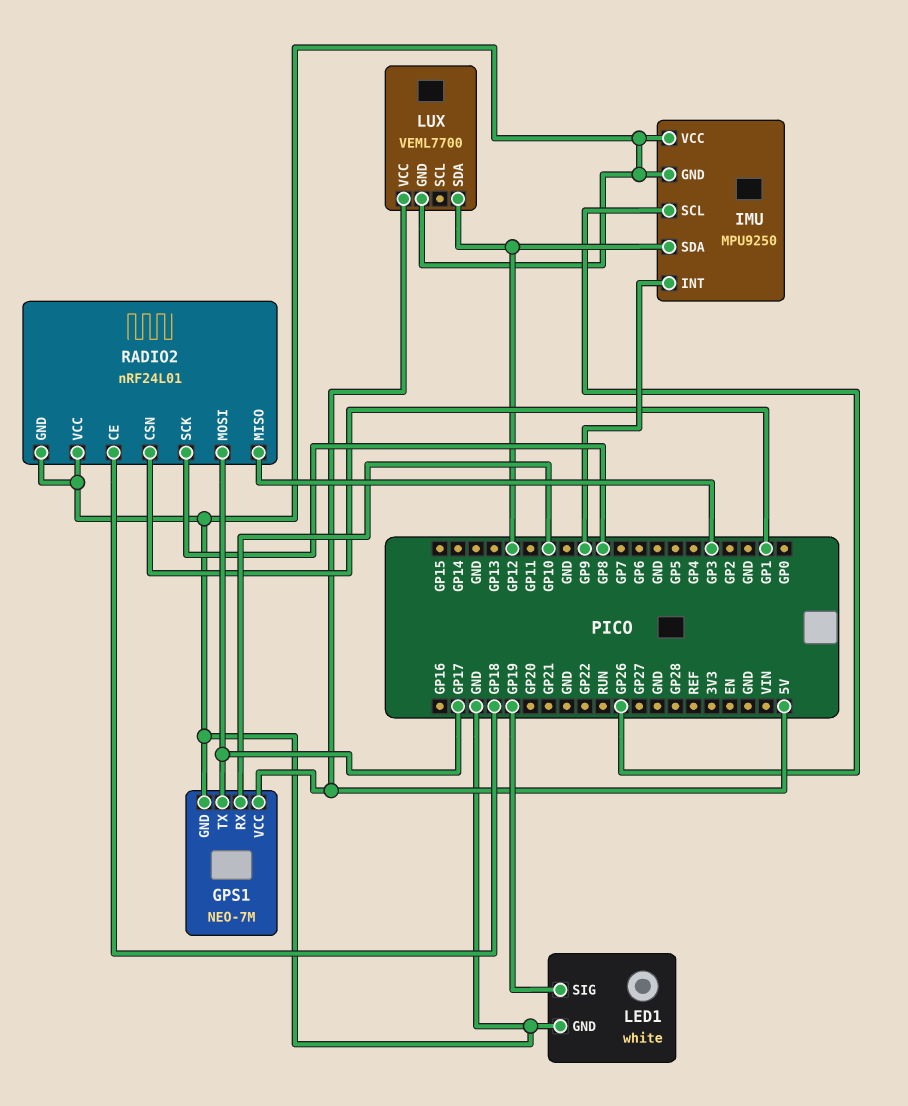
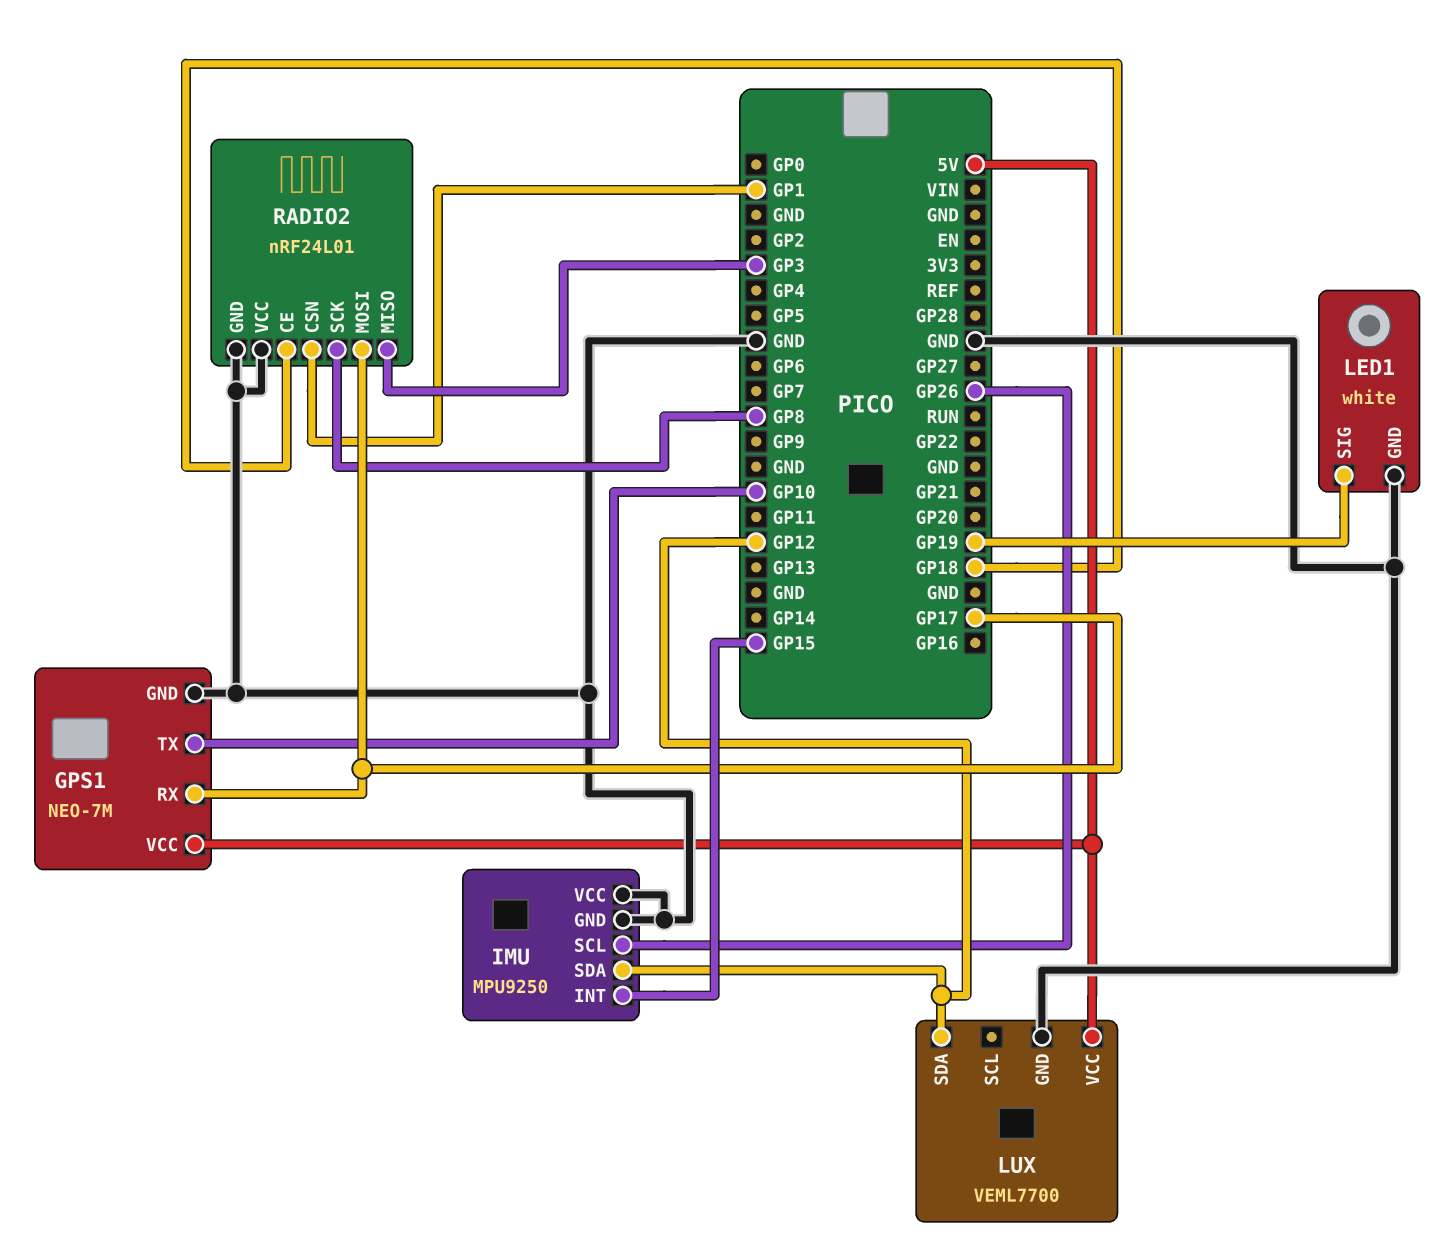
GPS1 pin RX: GP10 -> GP17
GPS1 pin TX: GP17 -> GP10
IMU pin INT: GP9 -> GP15

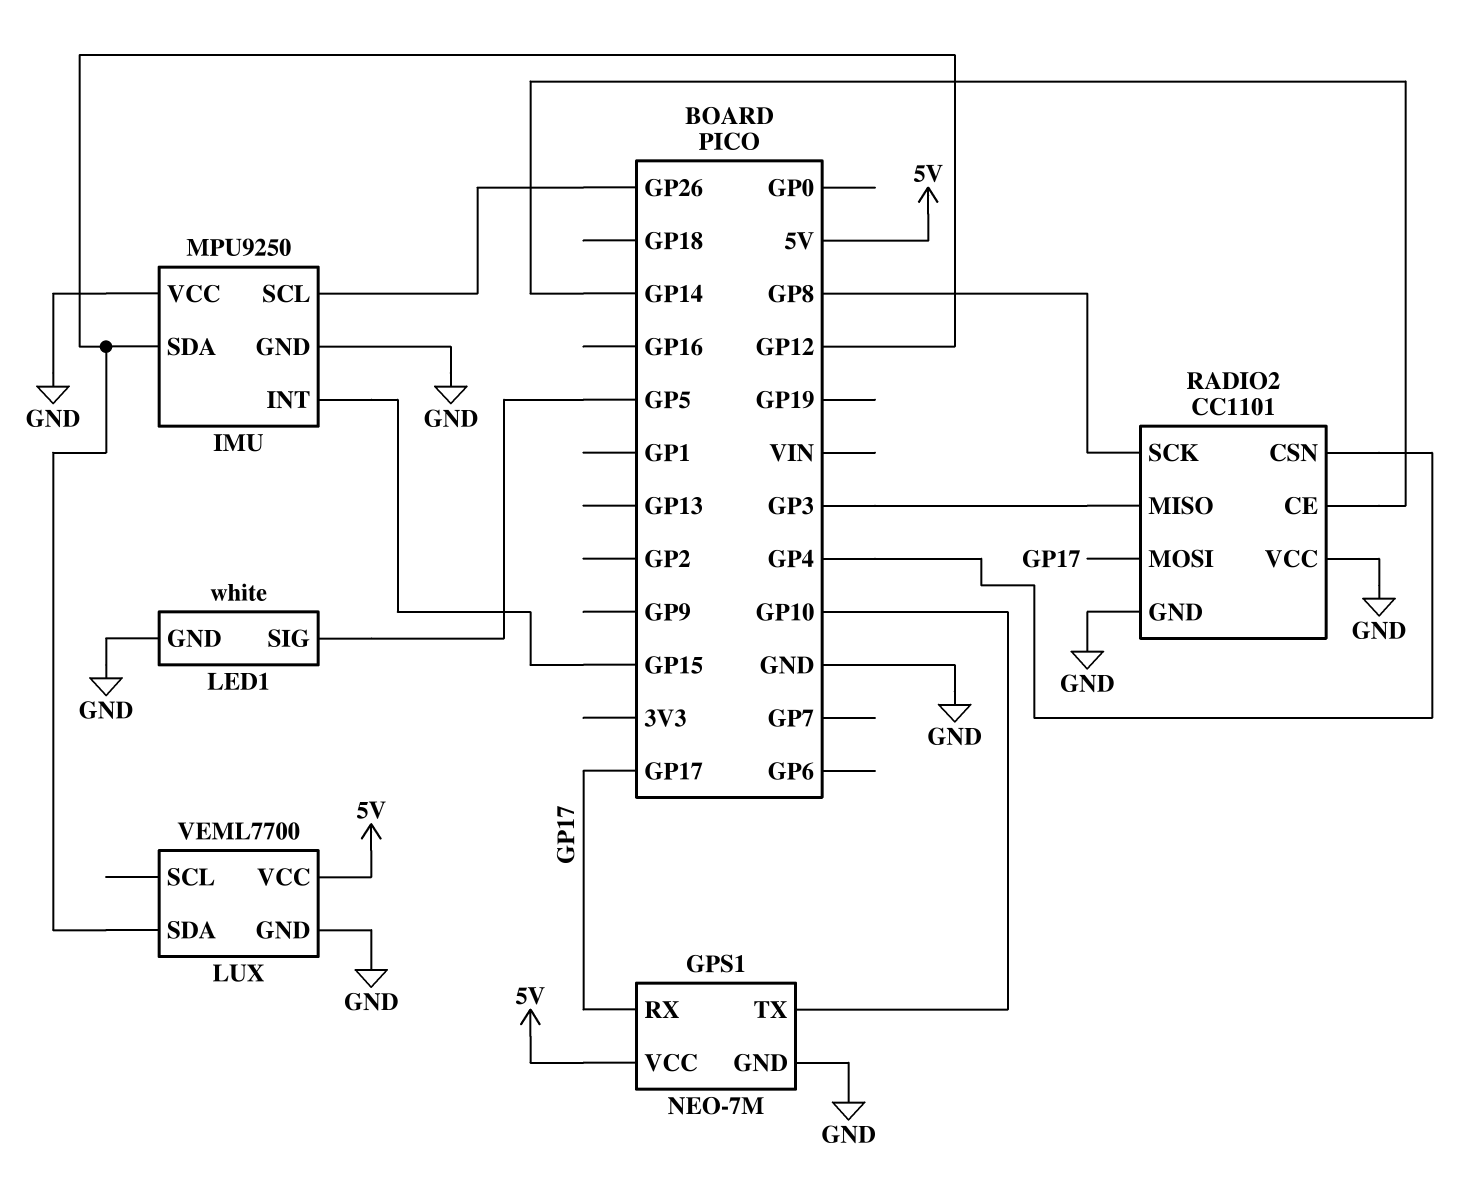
LED1 pin SIG: GP19 -> GP5
RADIO2: nRF24L01 -> CC1101
RADIO2 pin CE: GP18 -> GP14
RADIO2 pin CSN: GP1 -> GP4

